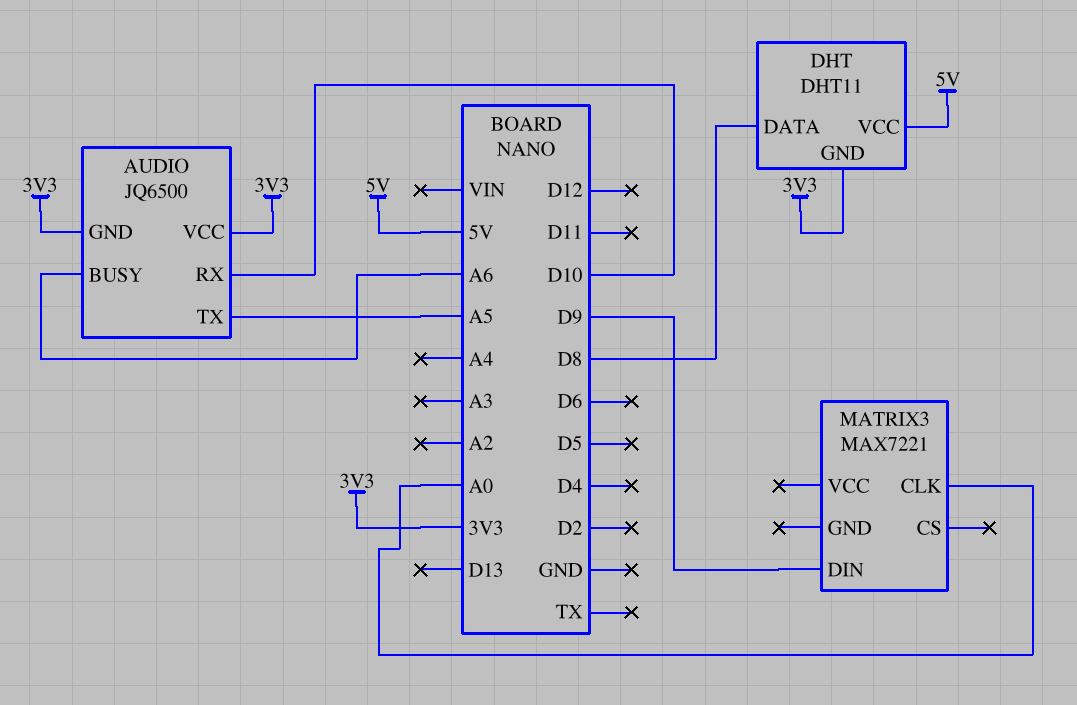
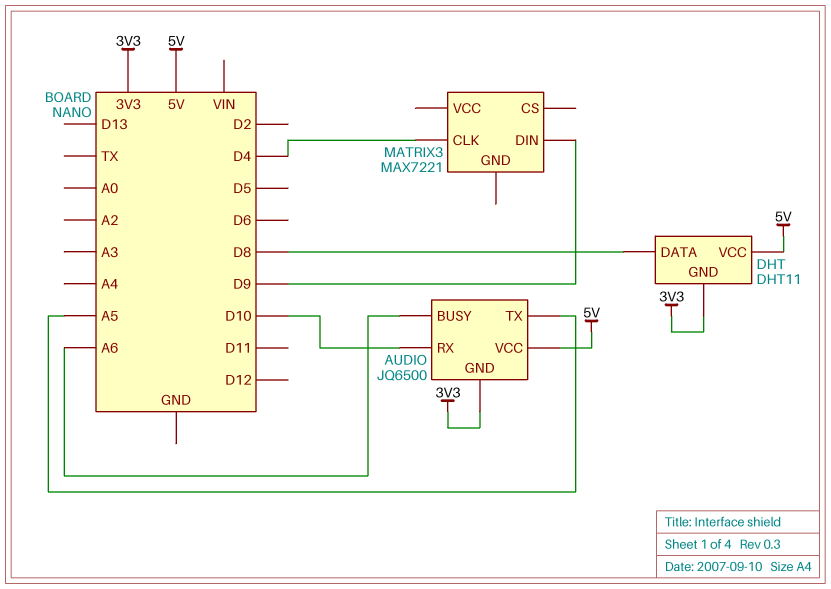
AUDIO pin VCC: 3V3 -> 5V
MATRIX3 pin CLK: A0 -> D4

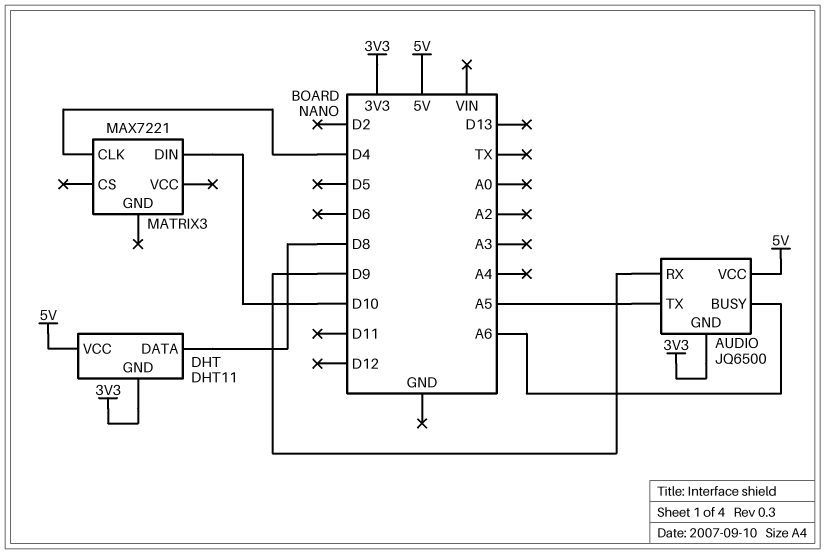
AUDIO pin RX: D10 -> D9
MATRIX3 pin DIN: D9 -> D10

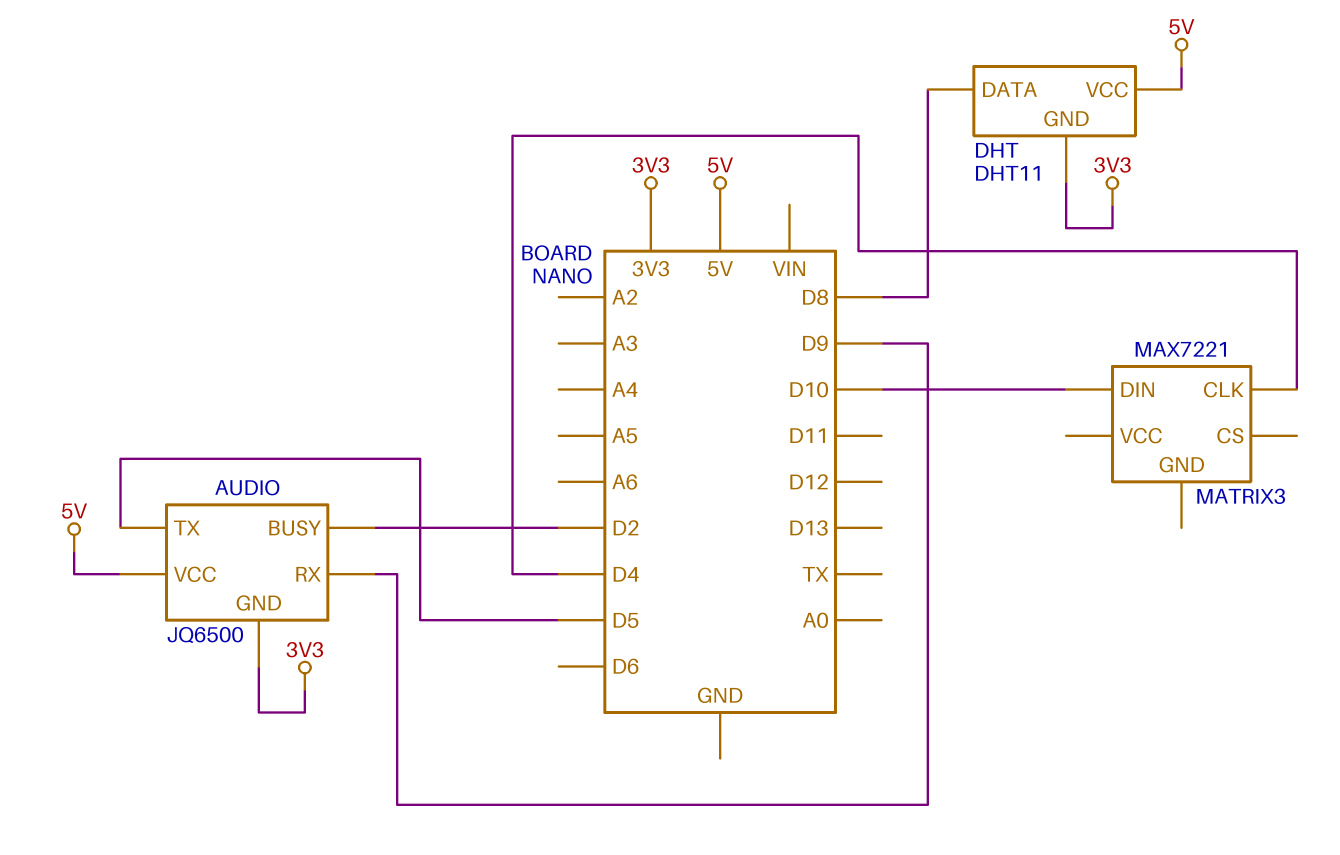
AUDIO pin BUSY: A6 -> D2
AUDIO pin TX: A5 -> D5

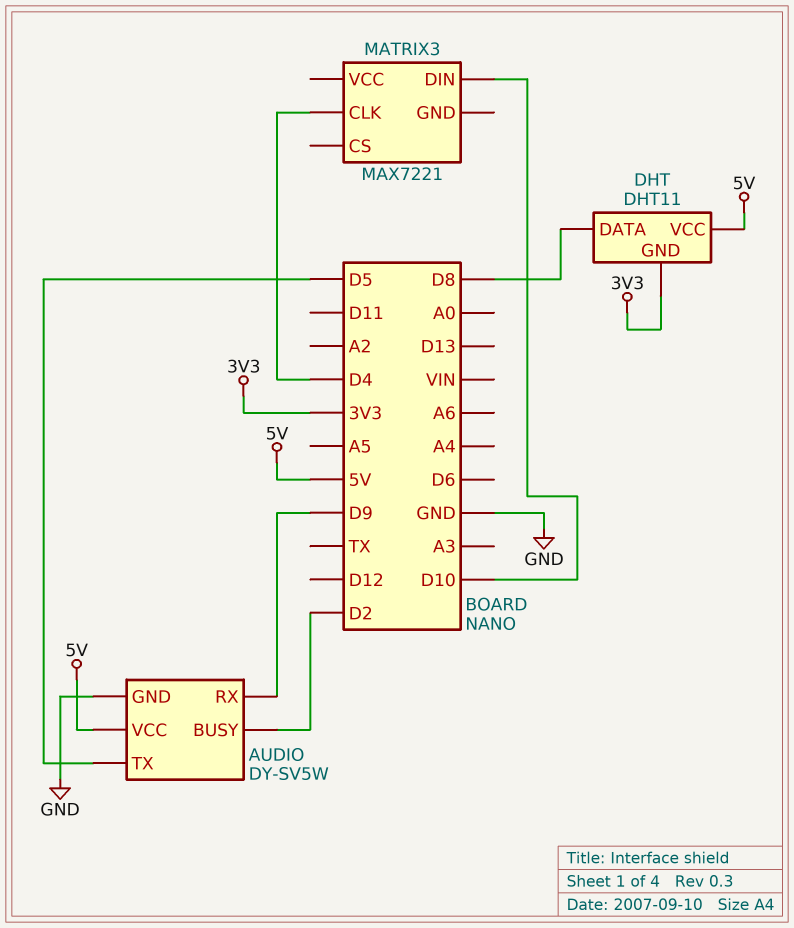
AUDIO: JQ6500 -> DY-SV5W
AUDIO pin GND: 3V3 -> GND

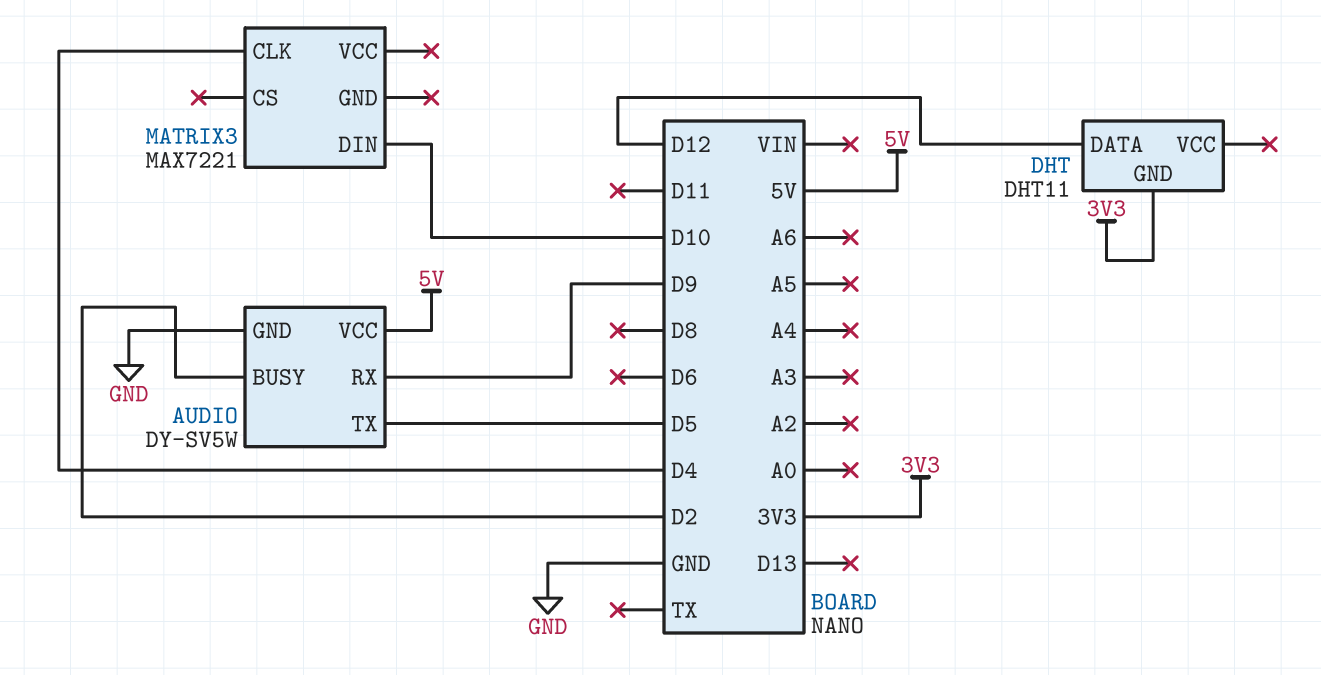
DHT pin DATA: D8 -> D12
DHT pin VCC: 5V -> none

